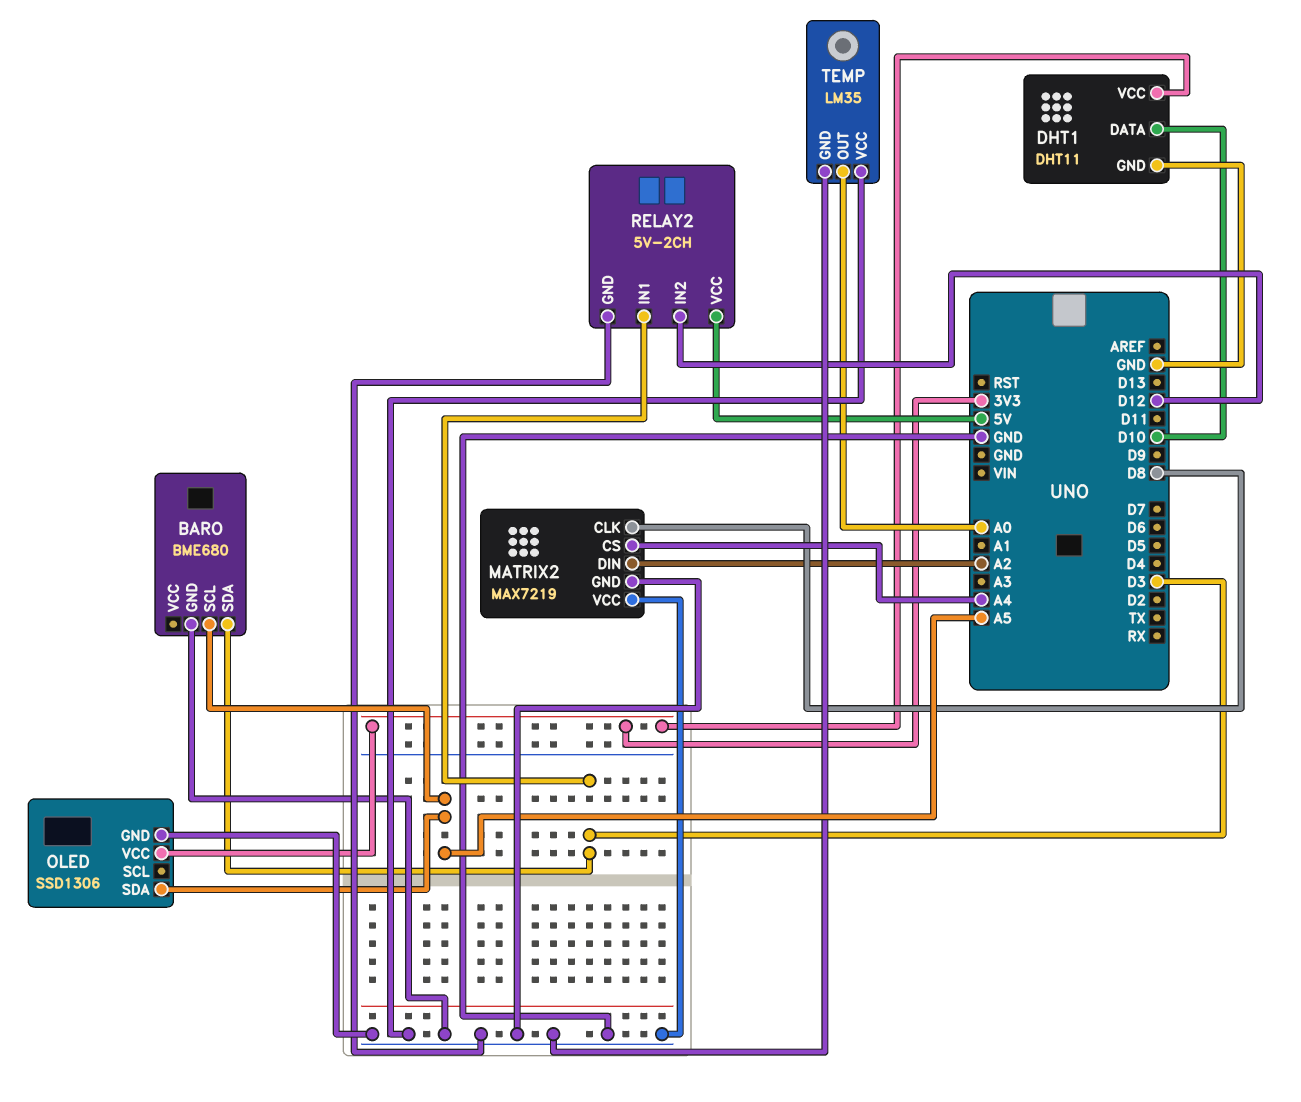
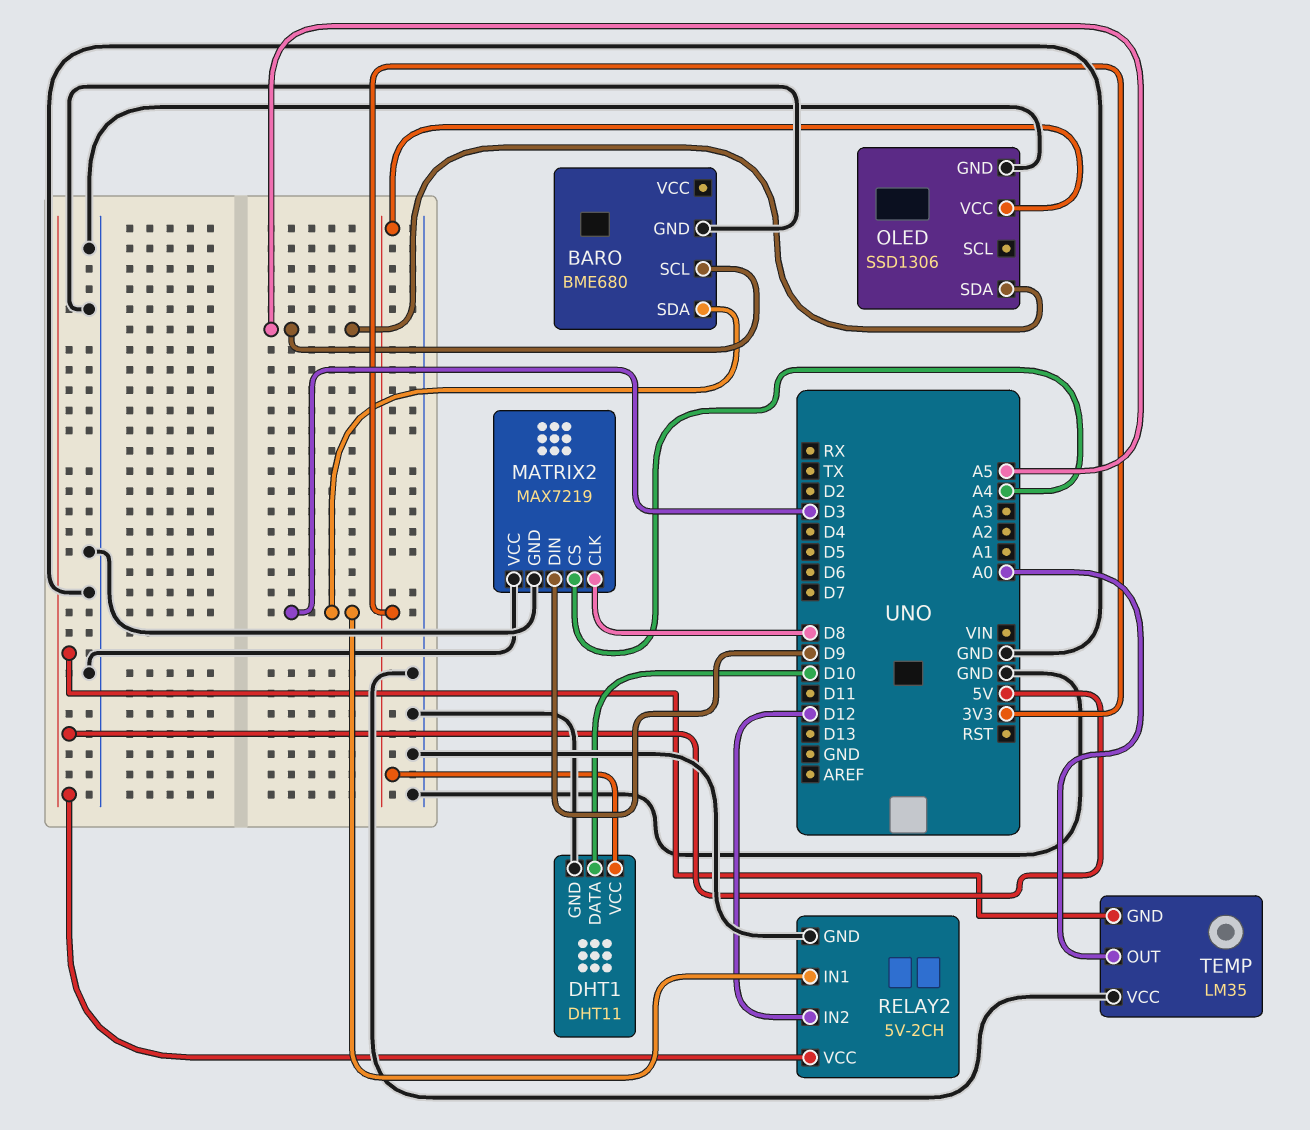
MATRIX2 pin DIN: A2 -> D9
TEMP pin GND: GND -> 5V

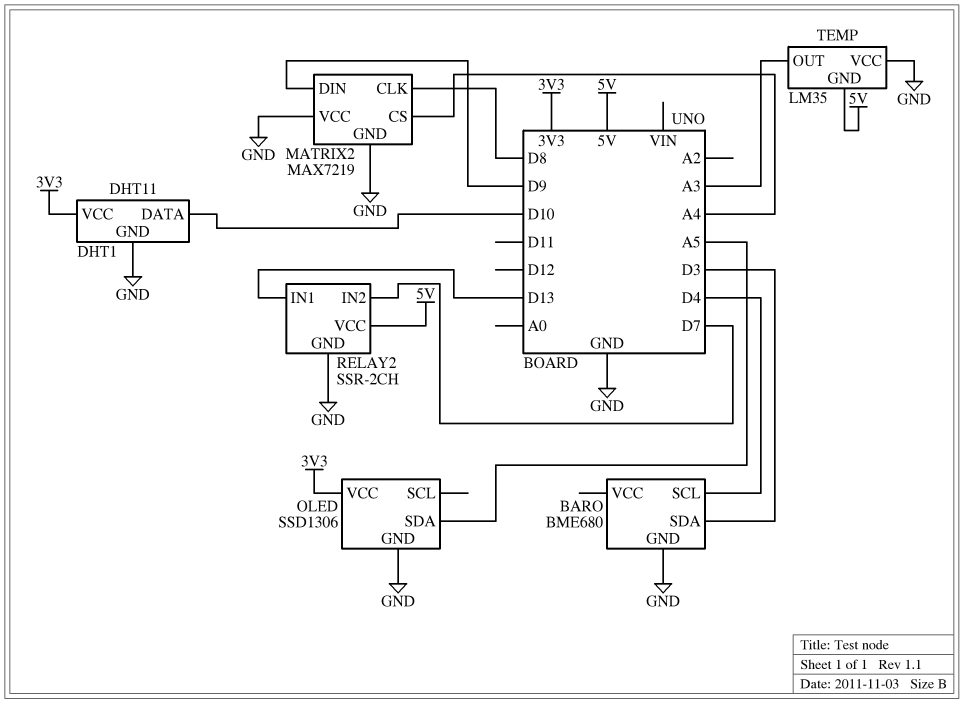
BARO pin SCL: A5 -> D4
RELAY2: 5V-2CH -> SSR-2CH
RELAY2 pin IN1: D3 -> D13
RELAY2 pin IN2: D12 -> D7
TEMP pin OUT: A0 -> A3

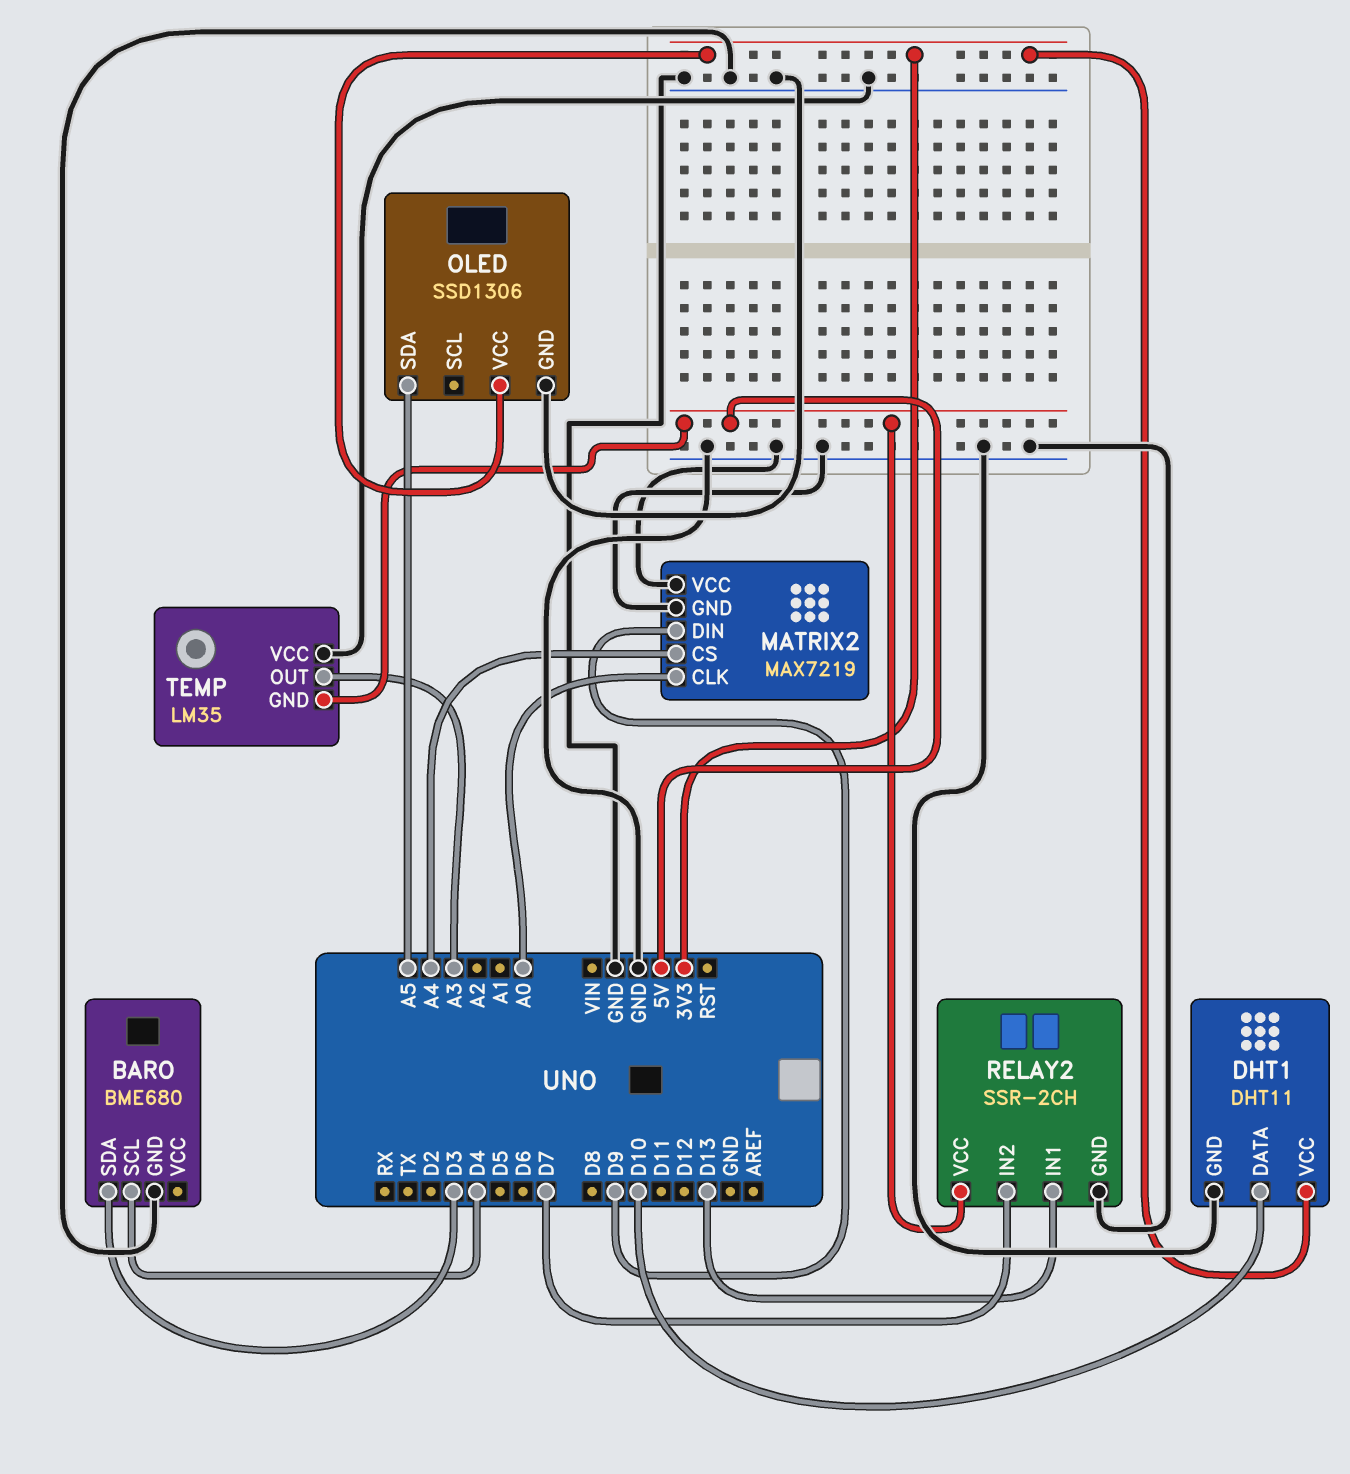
MATRIX2 pin CLK: D8 -> A0

